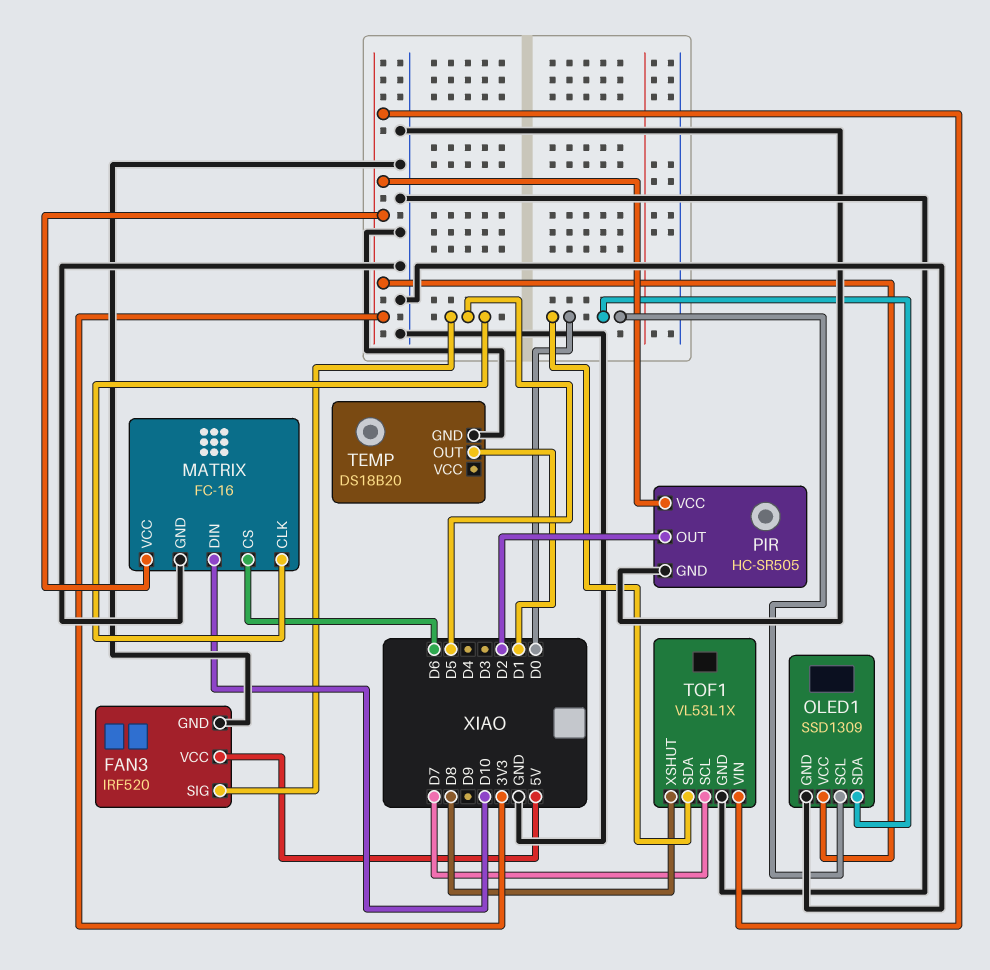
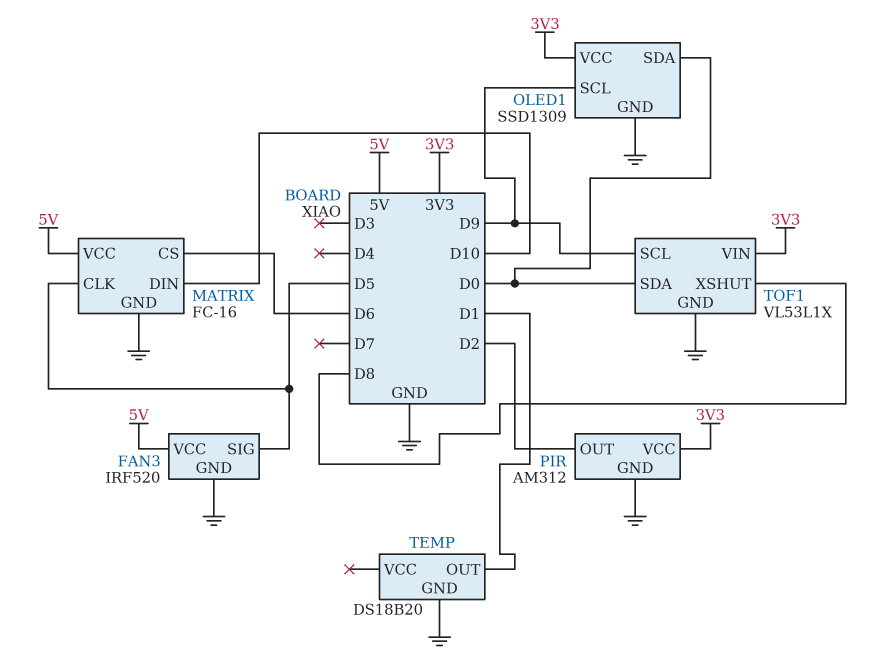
MATRIX pin VCC: 3V3 -> 5V
OLED1 pin SCL: D0 -> D9
PIR: HC-SR505 -> AM312
TOF1 pin SCL: D7 -> D9

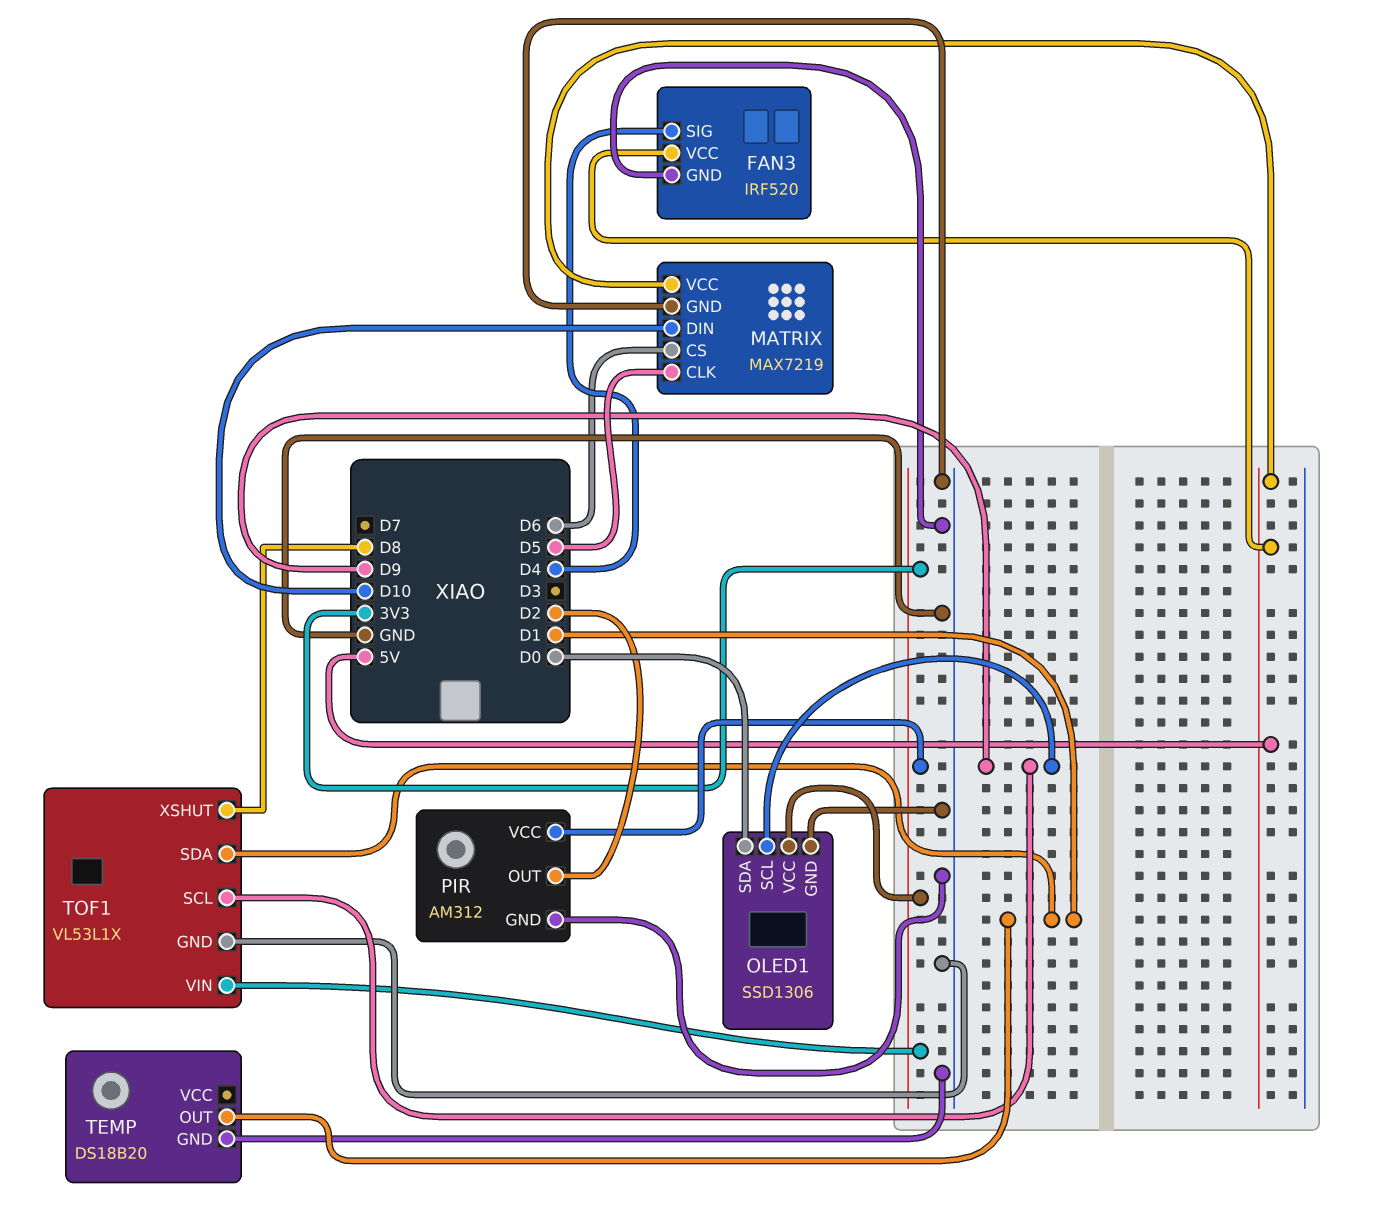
FAN3 pin SIG: D5 -> D4
MATRIX: FC-16 -> MAX7219
OLED1: SSD1309 -> SSD1306
TOF1 pin SDA: D0 -> D1

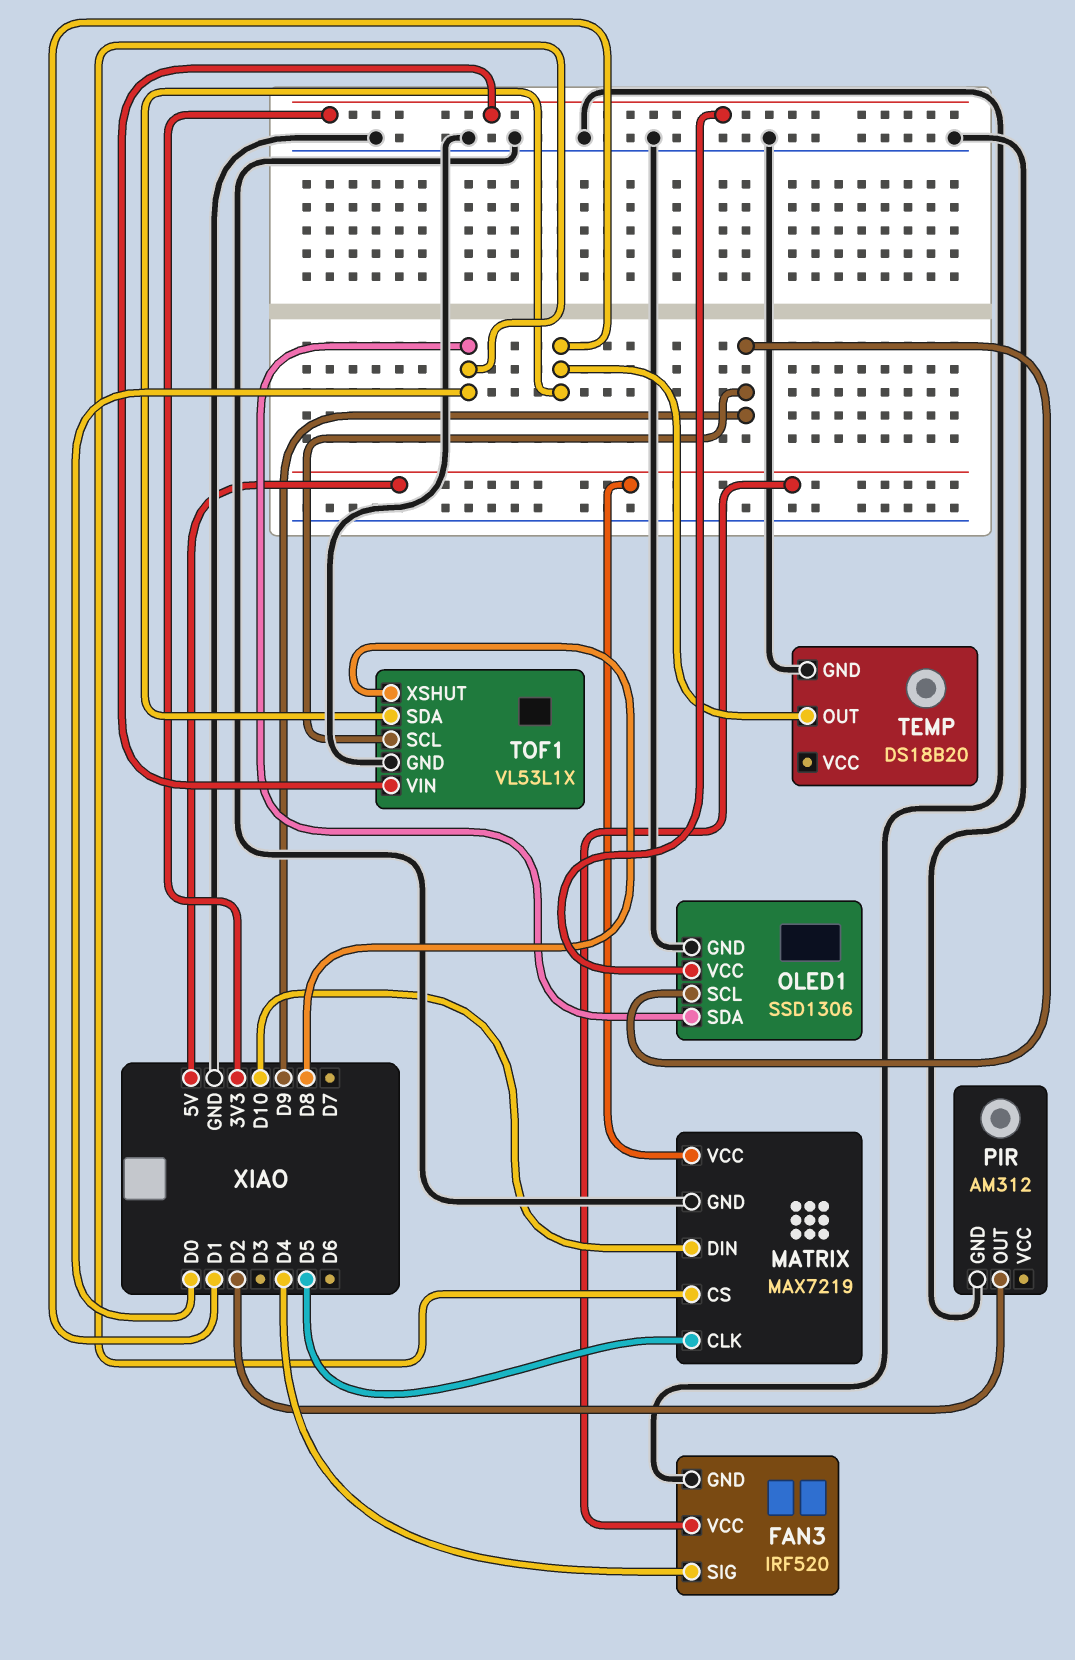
MATRIX pin CS: D6 -> D0
PIR pin VCC: 3V3 -> none

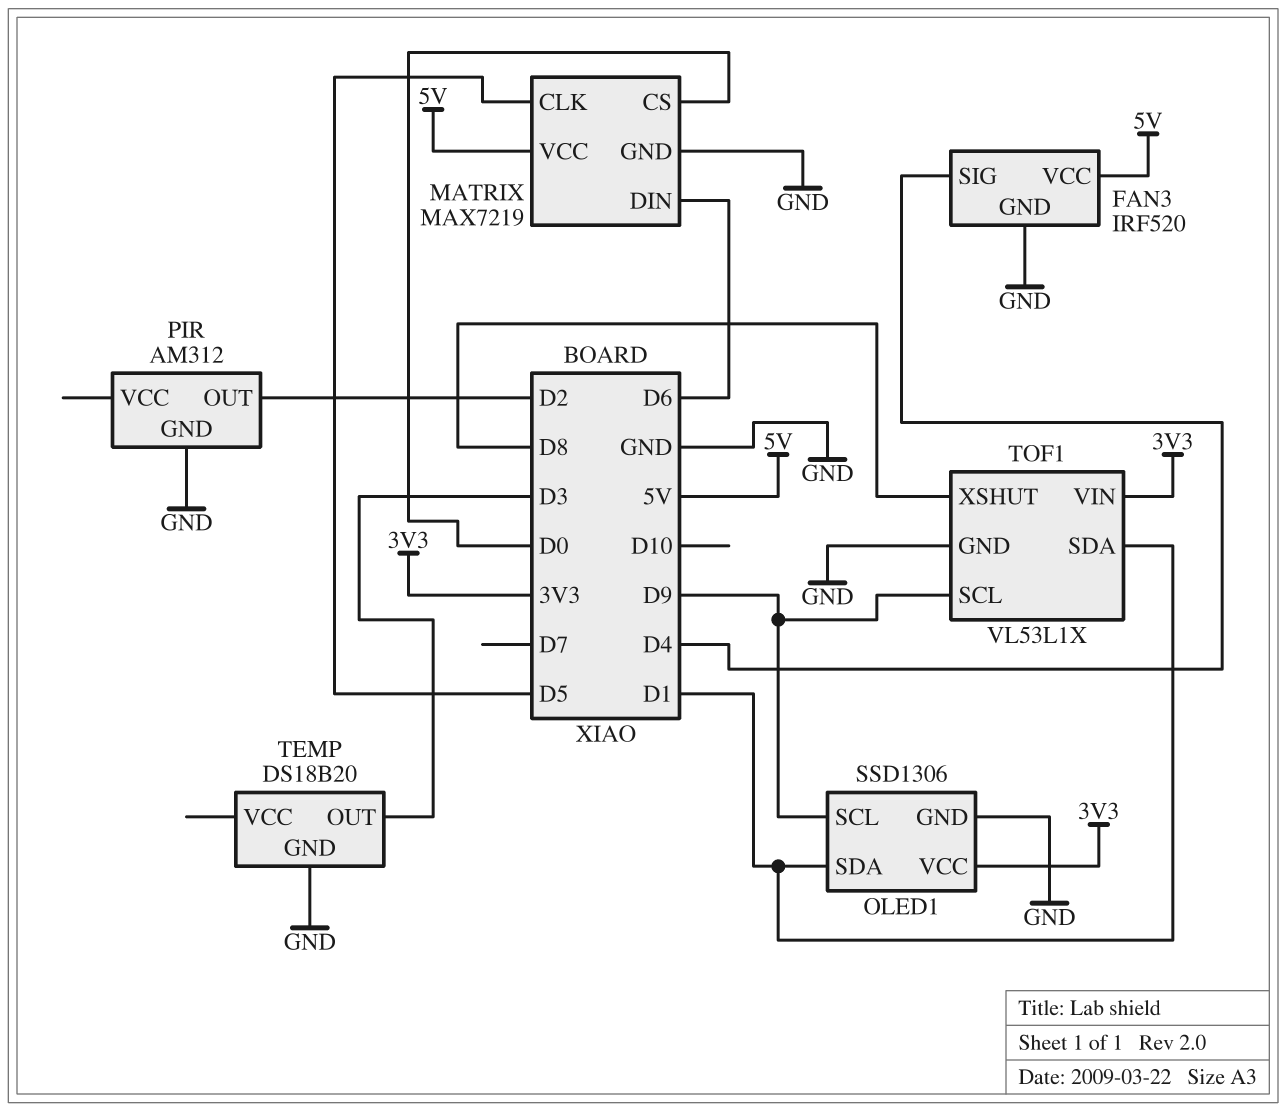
MATRIX pin DIN: D10 -> D6
OLED1 pin SDA: D0 -> D1
TEMP pin OUT: D1 -> D3

